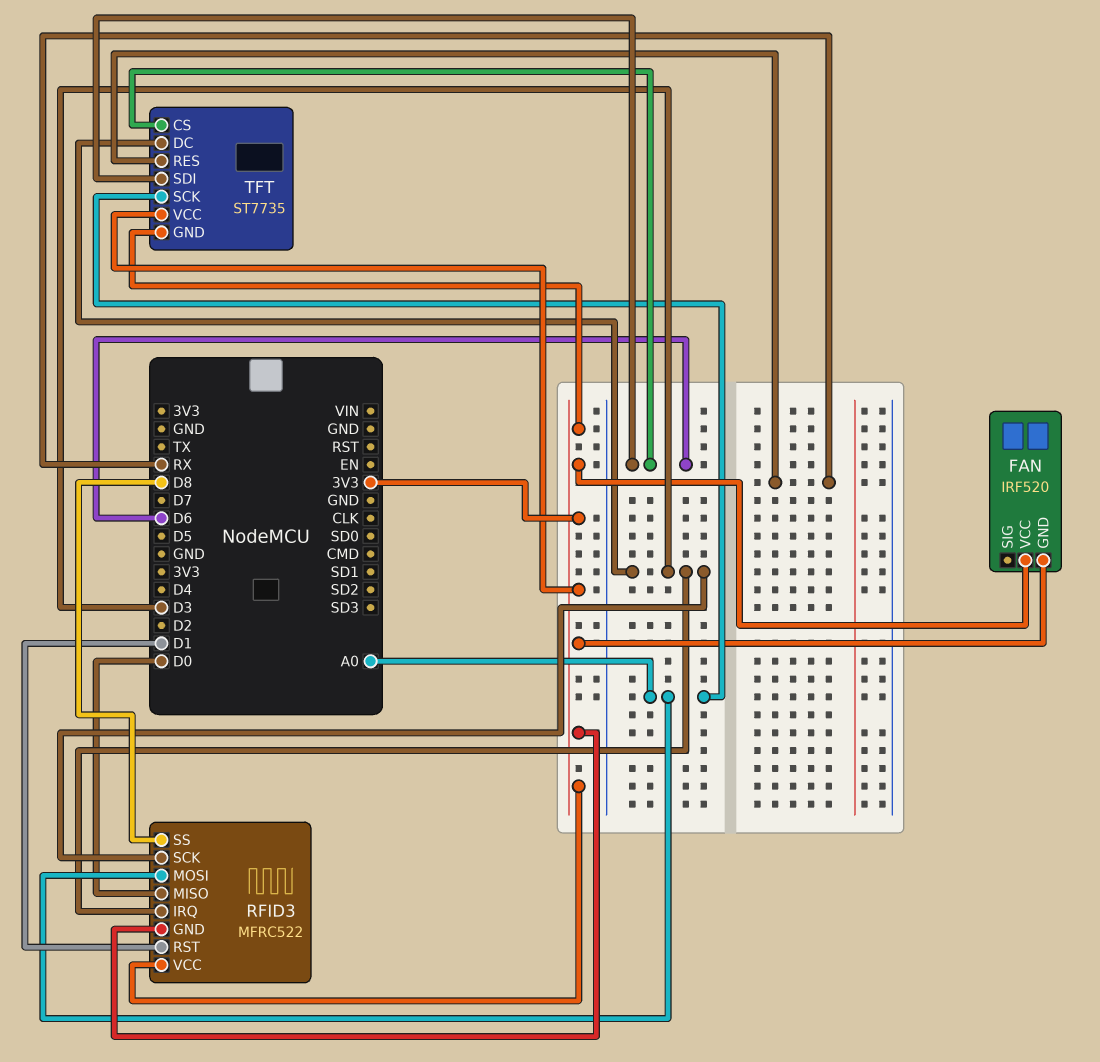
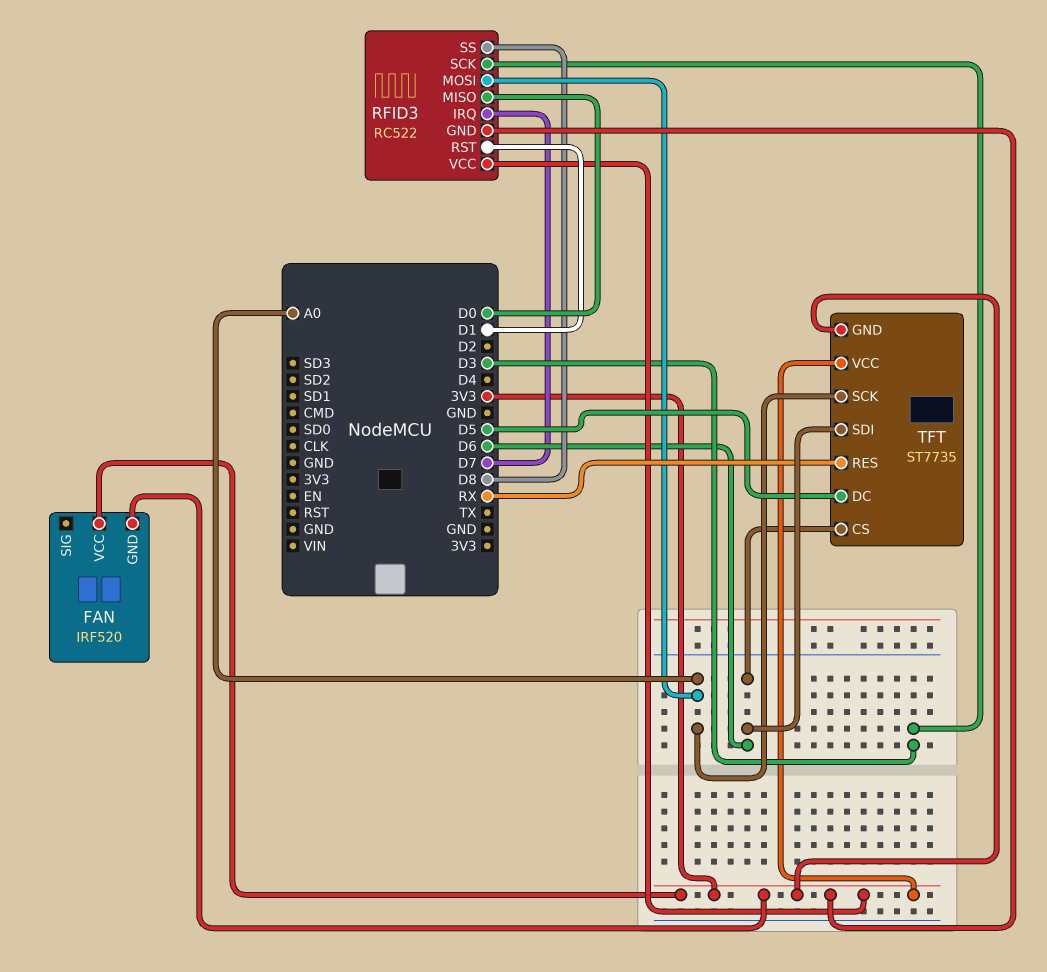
RFID3: MFRC522 -> RC522
RFID3 pin IRQ: D3 -> D7
TFT pin DC: D3 -> D5

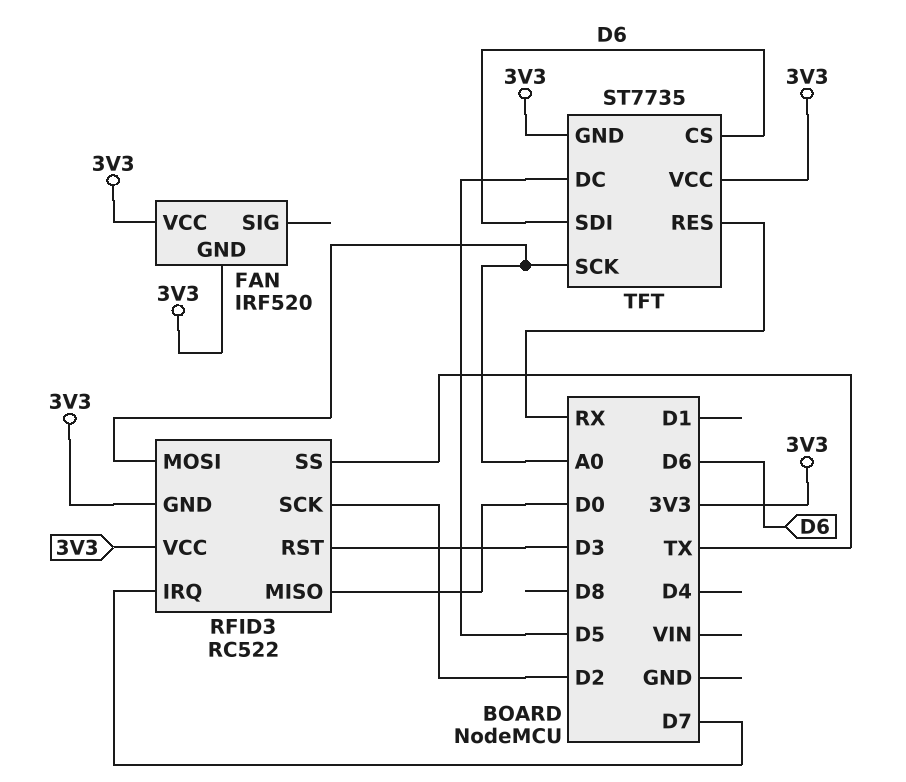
RFID3 pin RST: D1 -> D3
RFID3 pin SCK: D3 -> D2
RFID3 pin SS: D8 -> TX

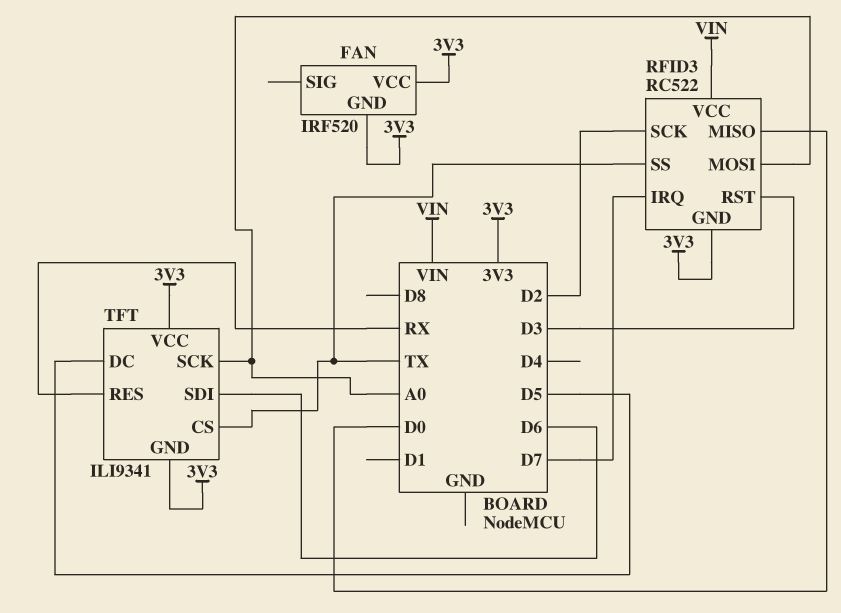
RFID3 pin VCC: 3V3 -> VIN
TFT: ST7735 -> ILI9341
TFT pin CS: D6 -> TX

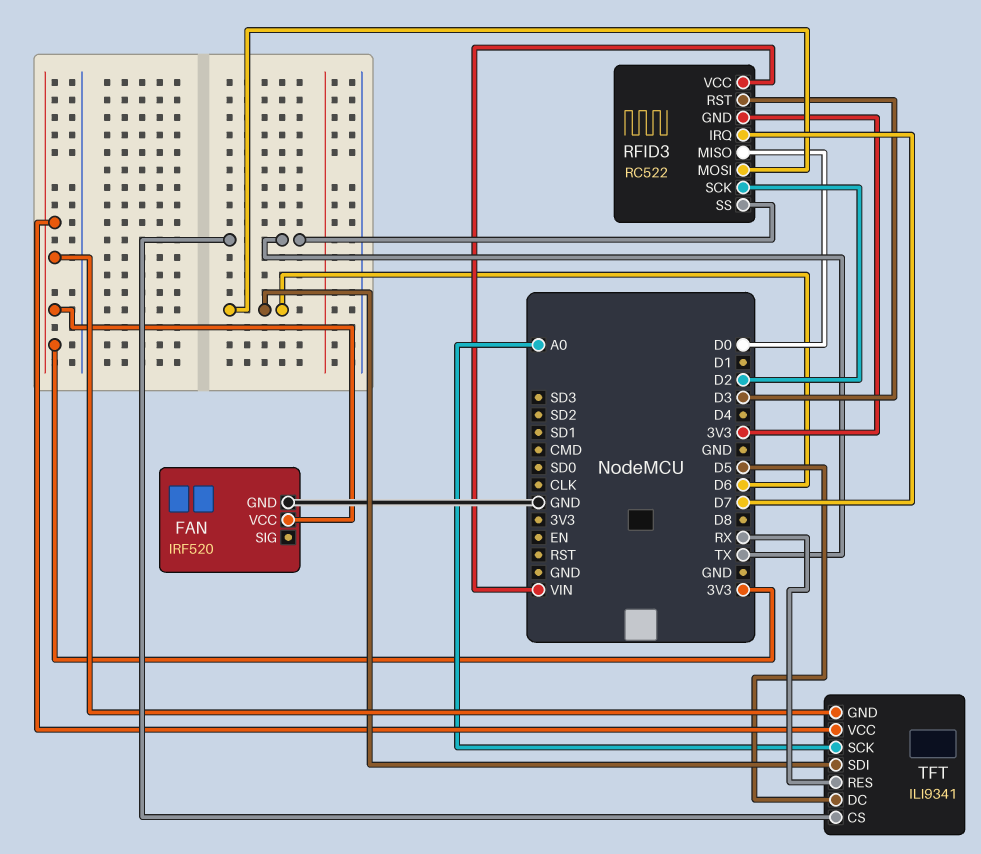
FAN pin GND: 3V3 -> GND
RFID3 pin MOSI: A0 -> D6

